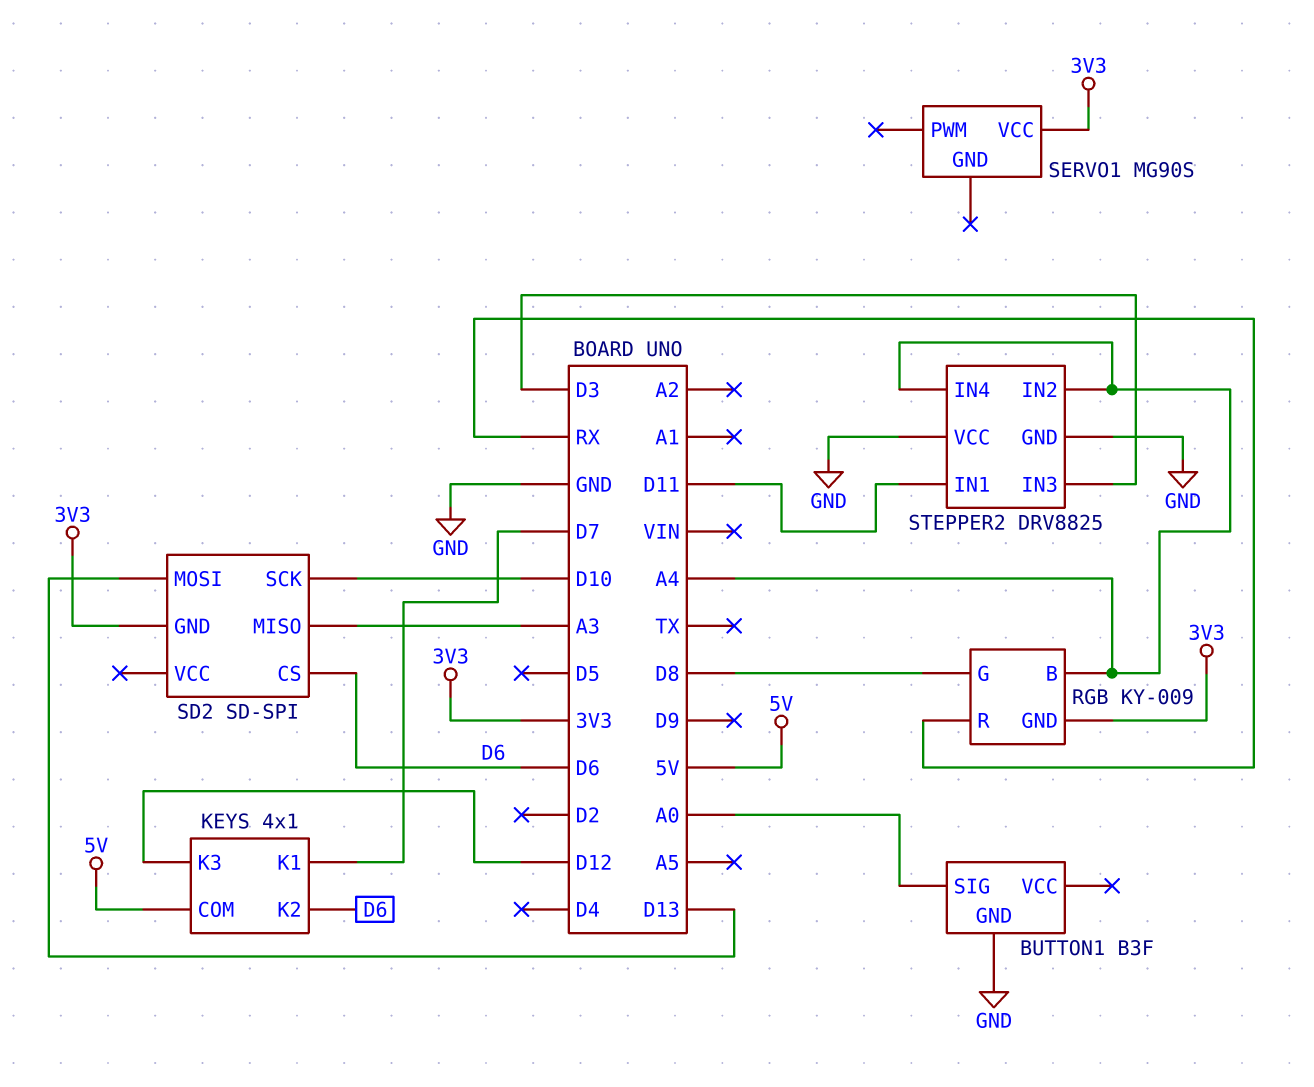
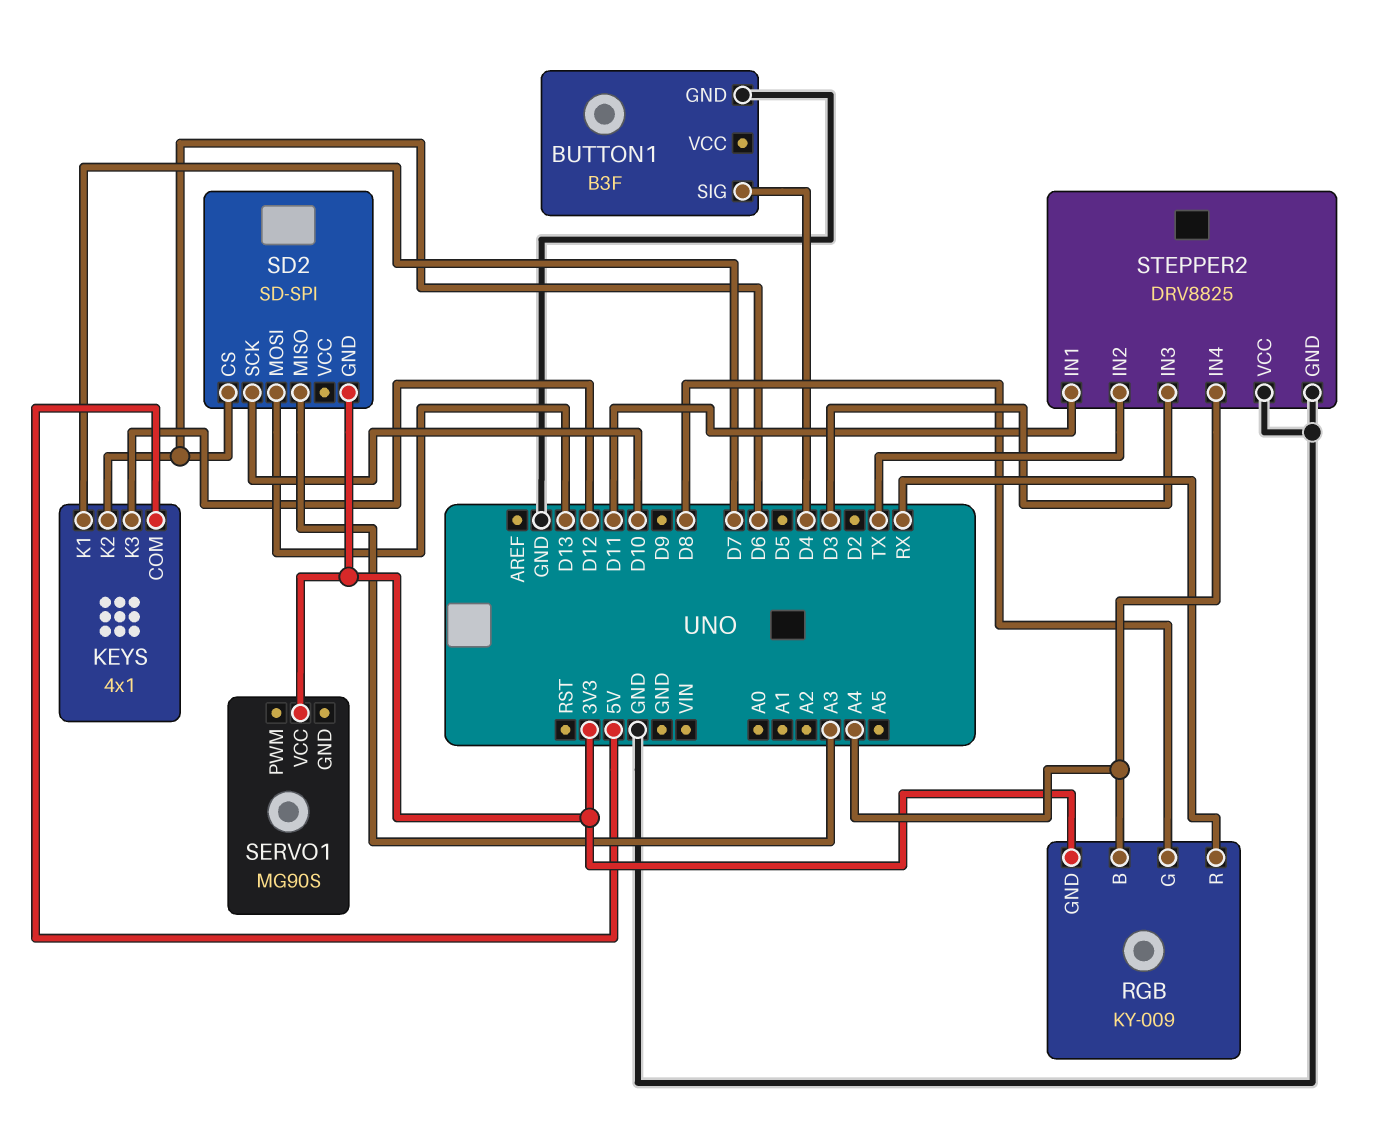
BUTTON1 pin SIG: A0 -> D4
STEPPER2 pin IN2: A4 -> TX

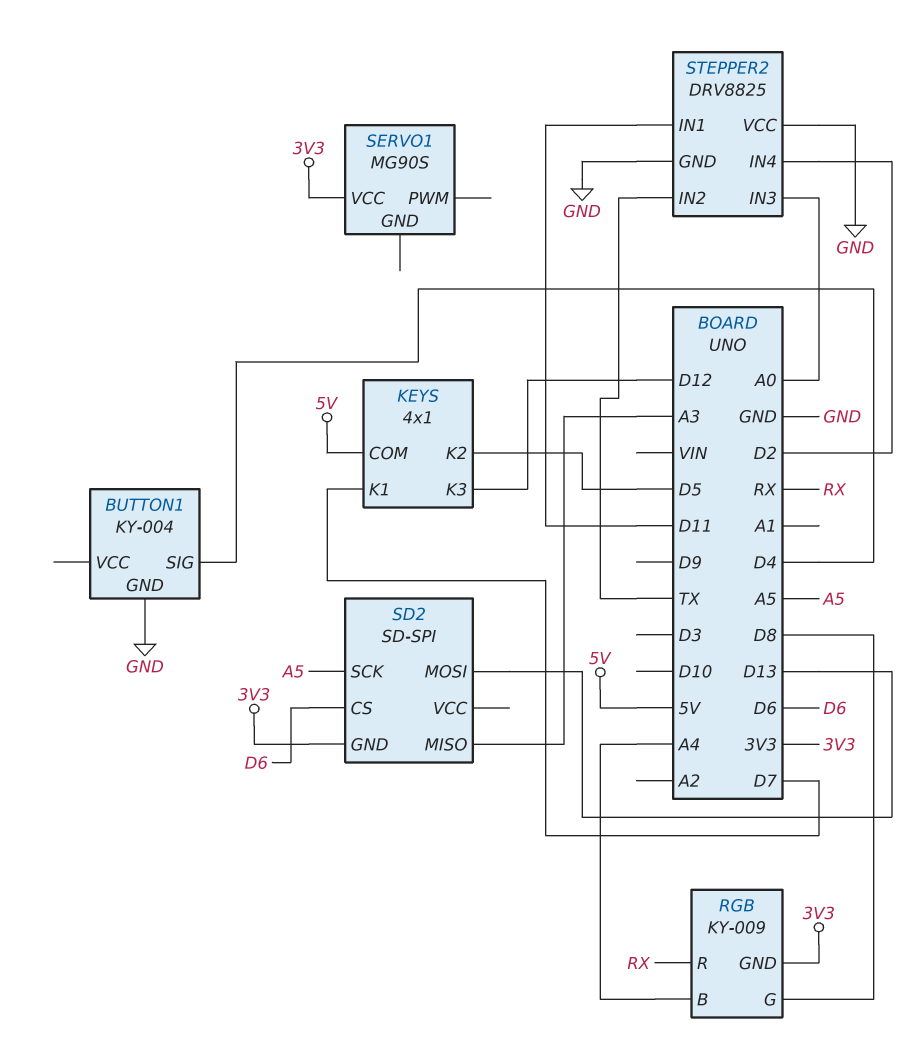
BUTTON1: B3F -> KY-004
KEYS pin K2: D6 -> D5
SD2 pin SCK: D10 -> A5
STEPPER2 pin IN3: D3 -> A0
STEPPER2 pin IN4: A4 -> D2

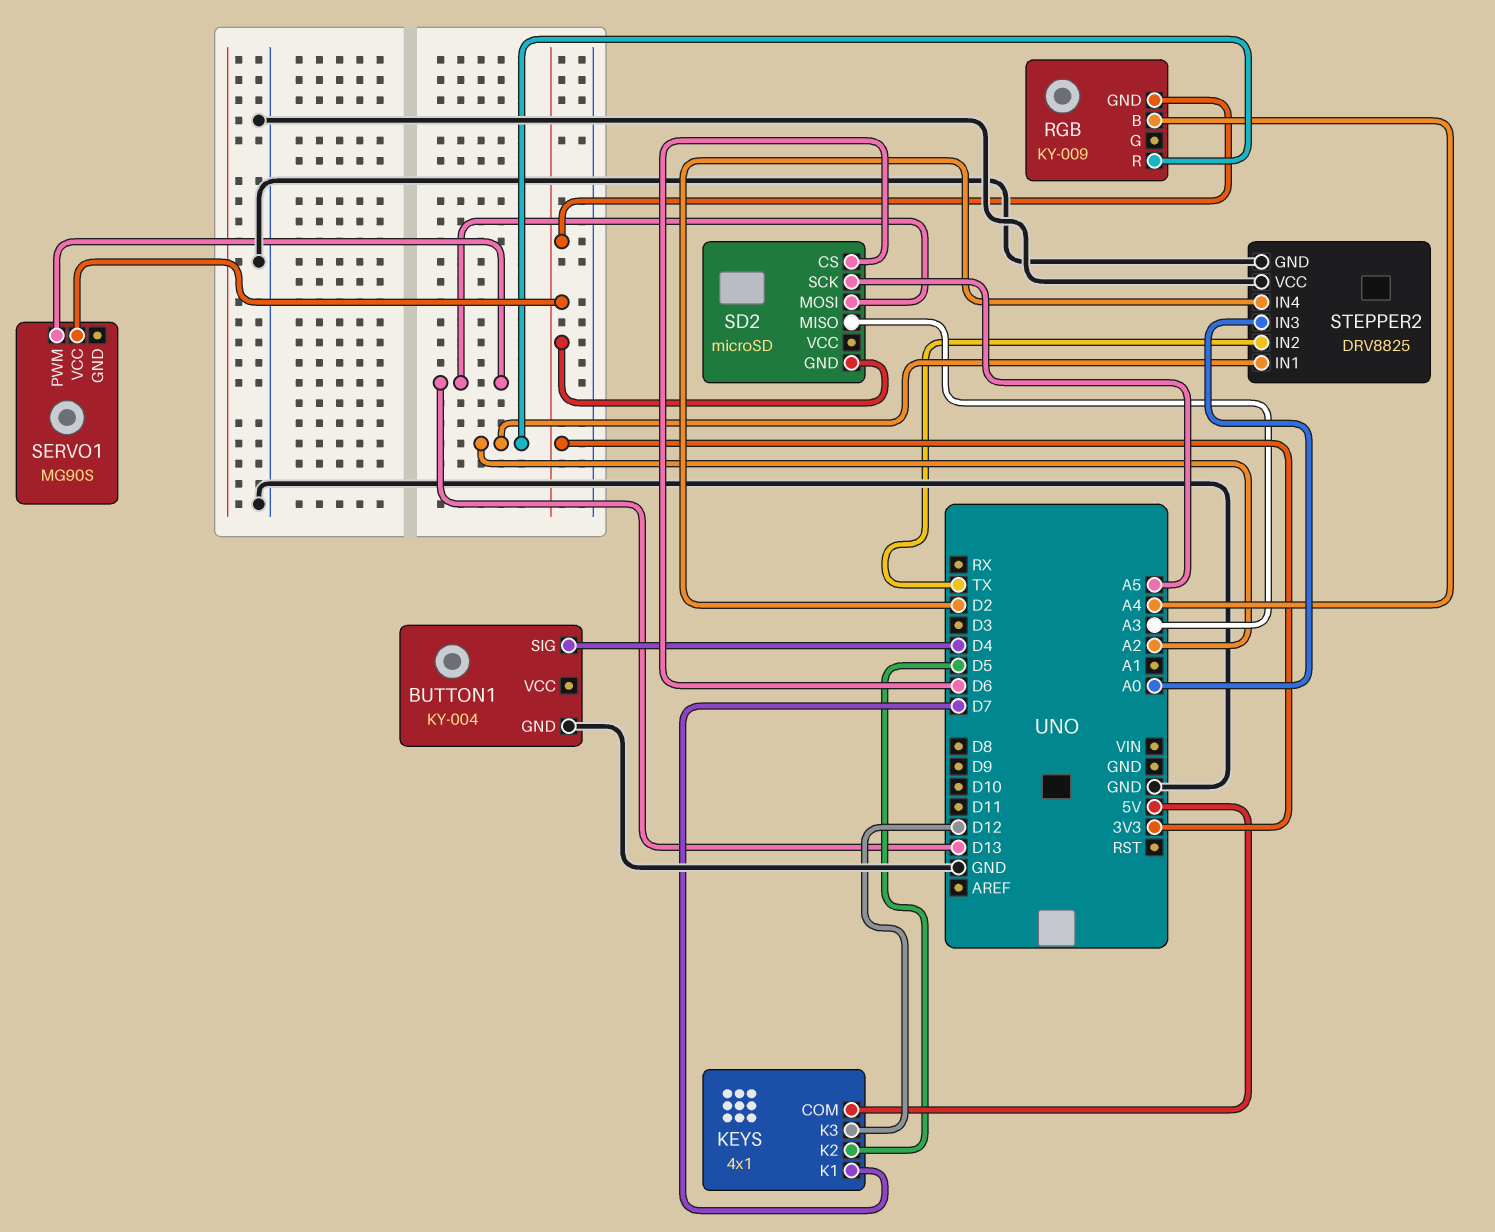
RGB pin G: D8 -> none
RGB pin R: RX -> A2
SD2: SD-SPI -> microSD
SERVO1 pin PWM: none -> D13
STEPPER2 pin IN1: D11 -> A2

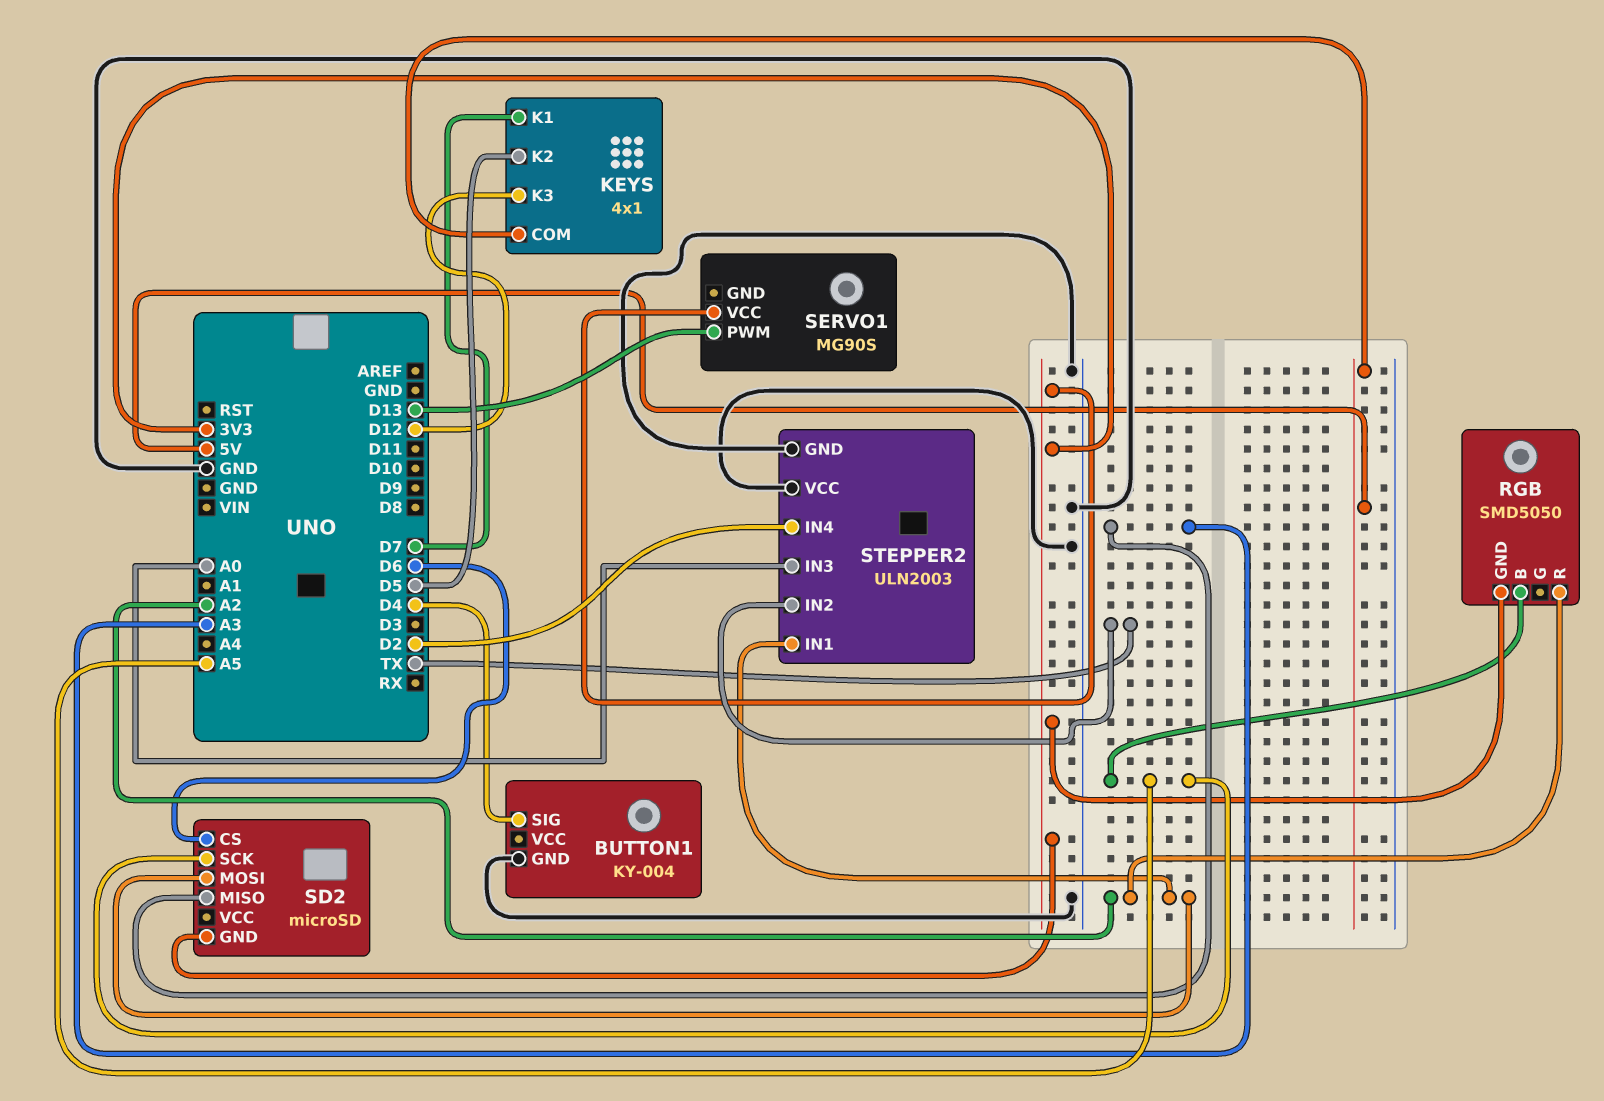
RGB: KY-009 -> SMD5050
RGB pin B: A4 -> A5
SD2 pin MOSI: D13 -> A2
STEPPER2: DRV8825 -> ULN2003

